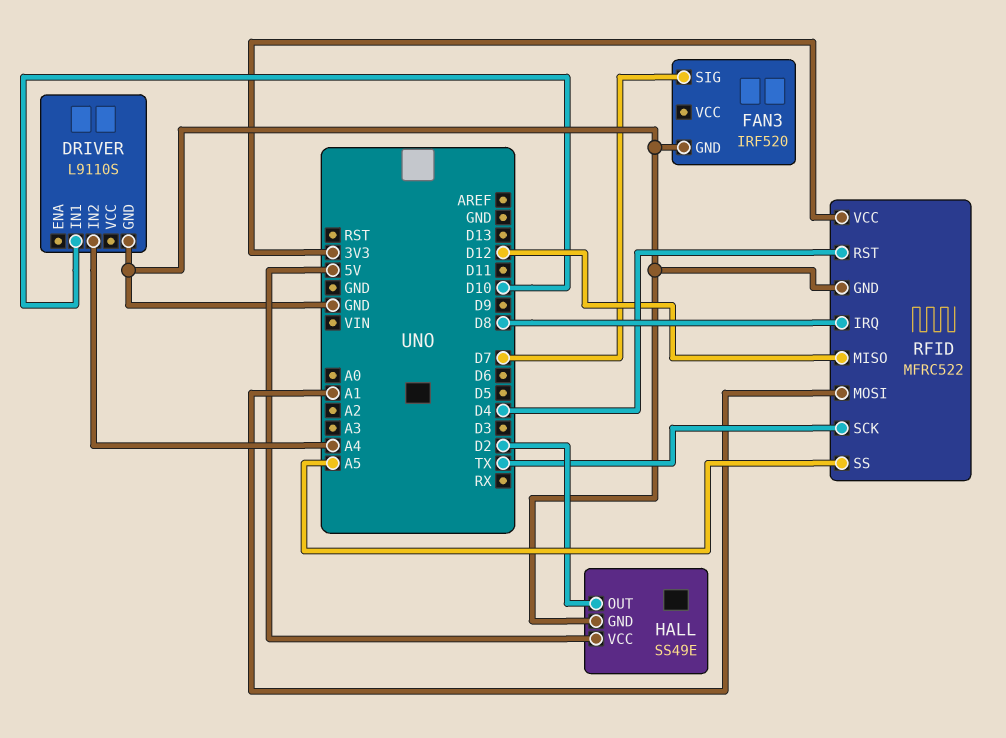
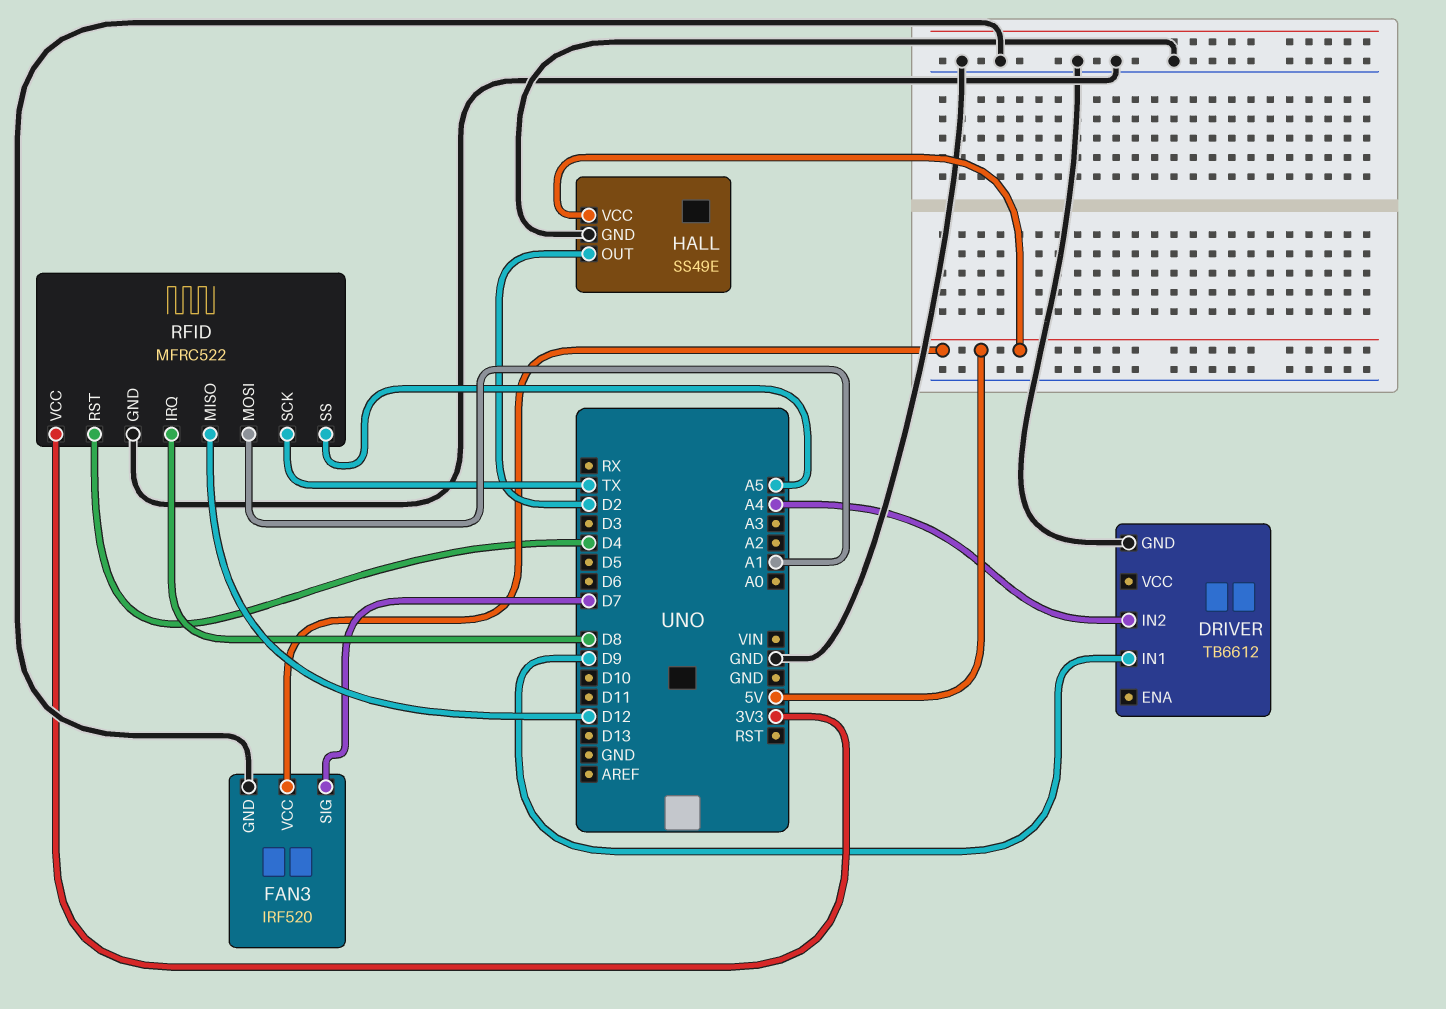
DRIVER: L9110S -> TB6612
DRIVER pin IN1: D10 -> D9
FAN3 pin VCC: none -> 5V

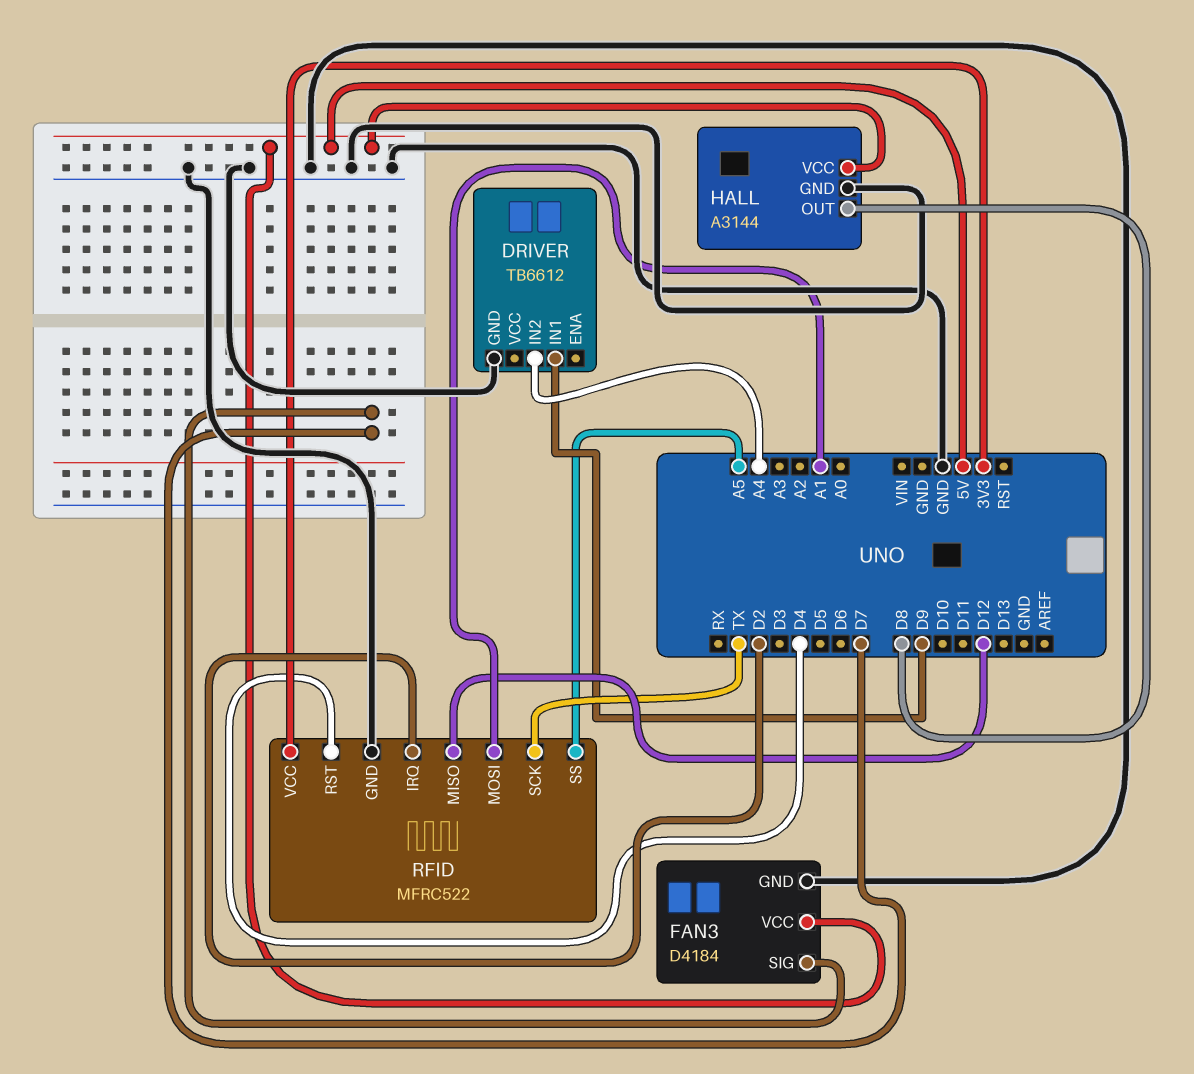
FAN3: IRF520 -> D4184
HALL: SS49E -> A3144
HALL pin OUT: D2 -> D8
RFID pin IRQ: D8 -> D2

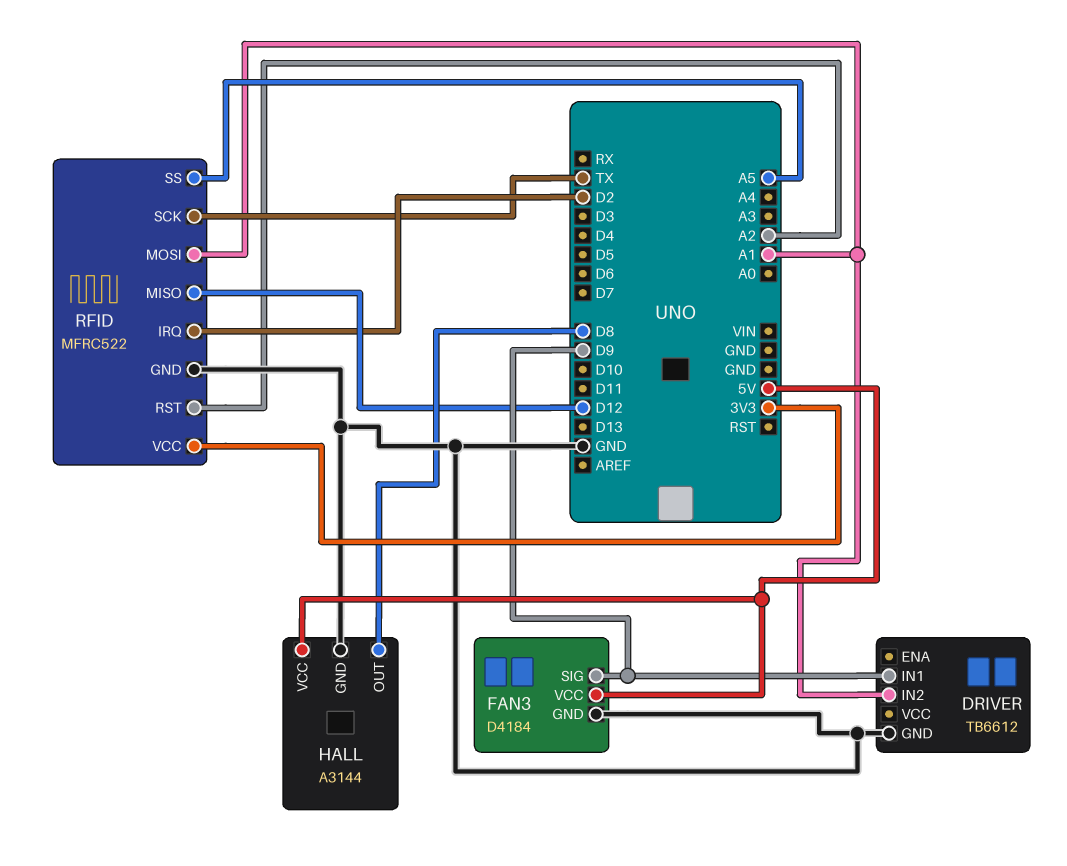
DRIVER pin IN2: A4 -> A1
FAN3 pin SIG: D7 -> D9
RFID pin RST: D4 -> A2

